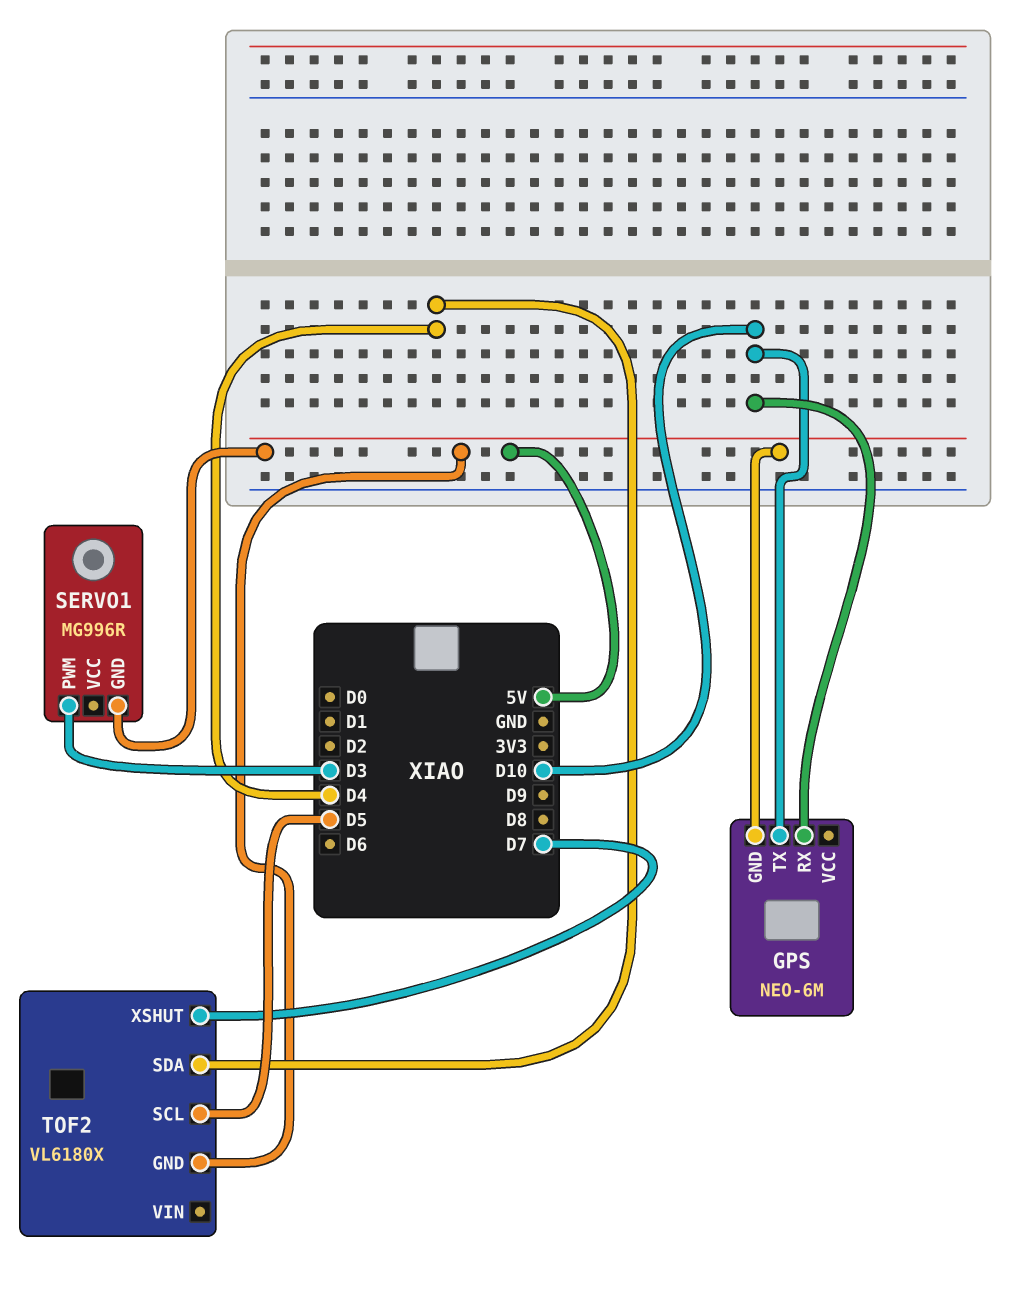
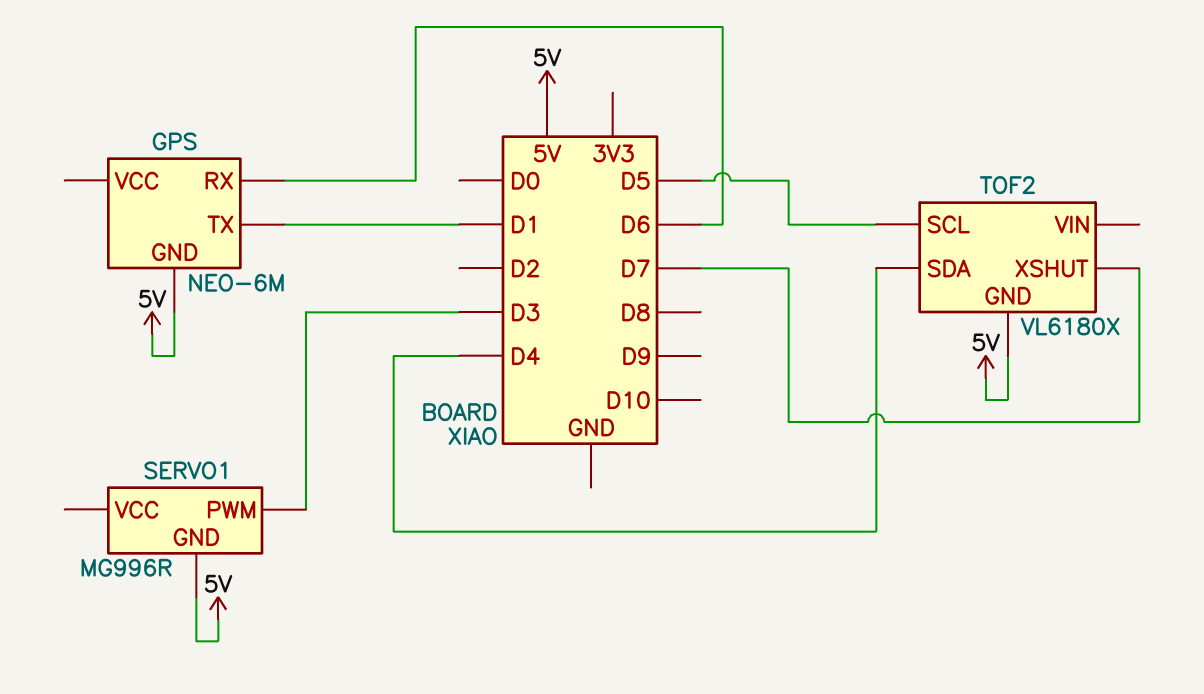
GPS pin RX: D10 -> D6
GPS pin TX: D10 -> D1

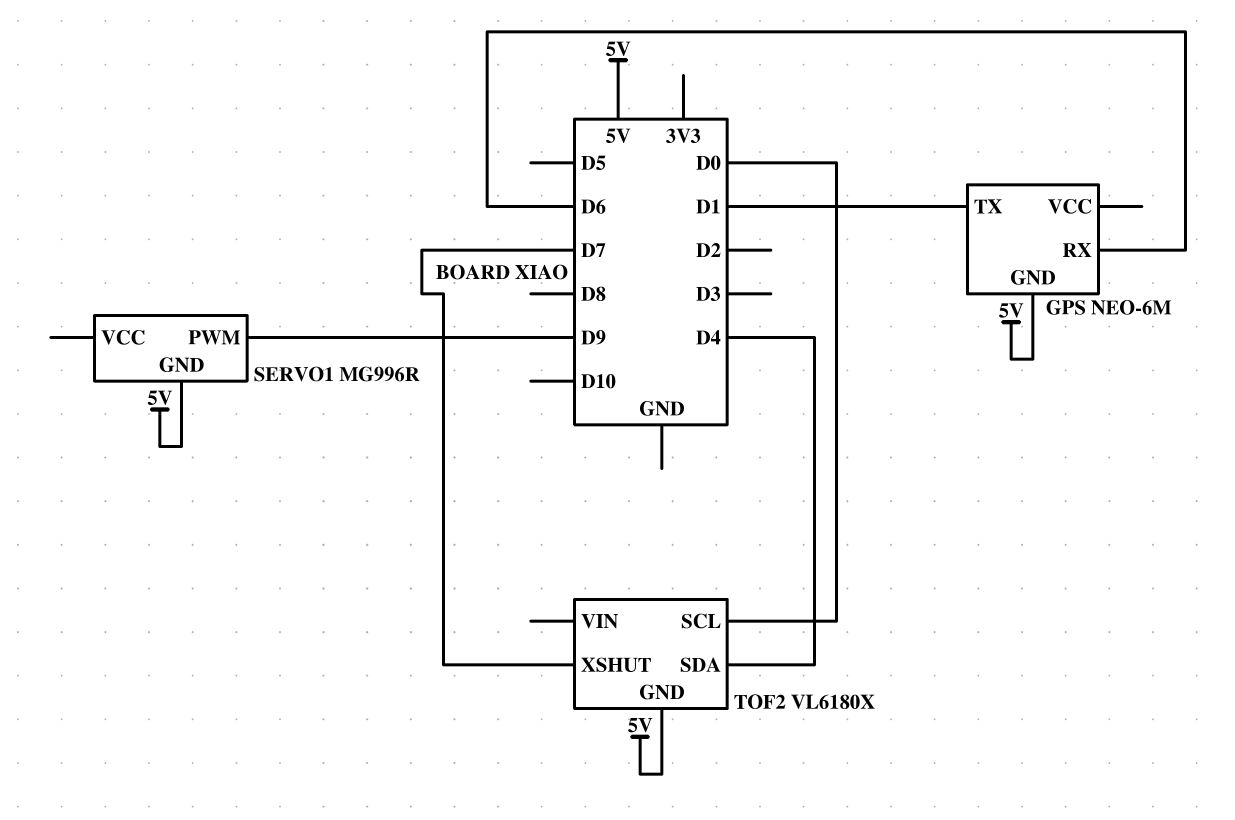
SERVO1 pin PWM: D3 -> D9
TOF2 pin SCL: D5 -> D0

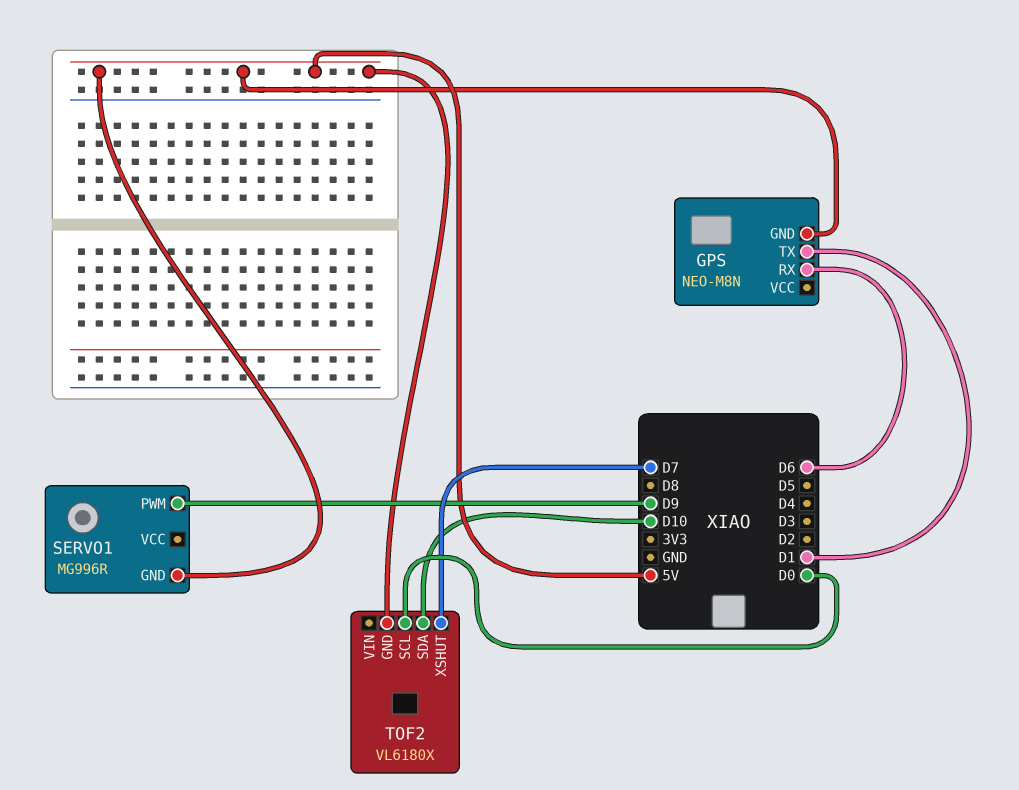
GPS: NEO-6M -> NEO-M8N
TOF2 pin SDA: D4 -> D10

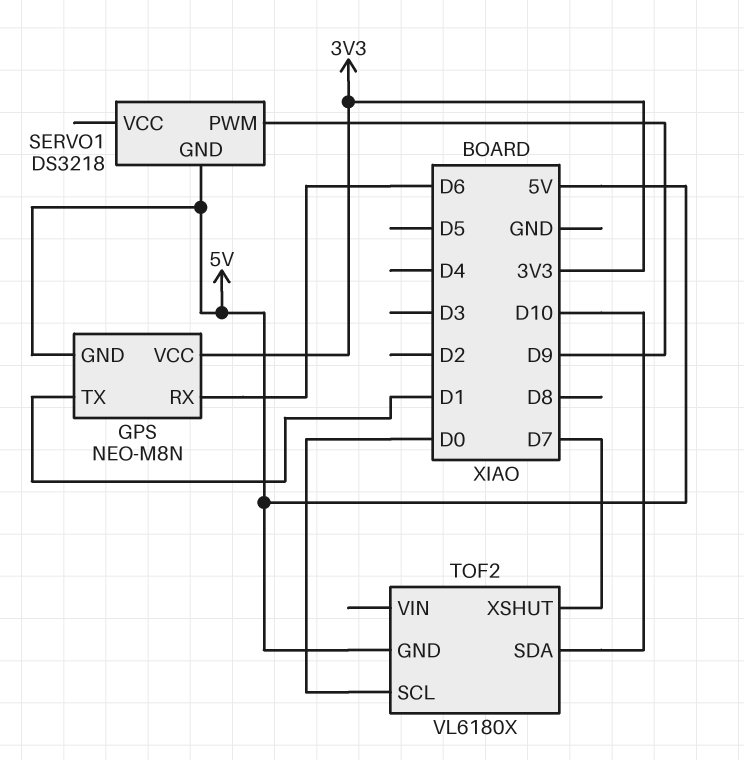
GPS pin VCC: none -> 3V3
SERVO1: MG996R -> DS3218

